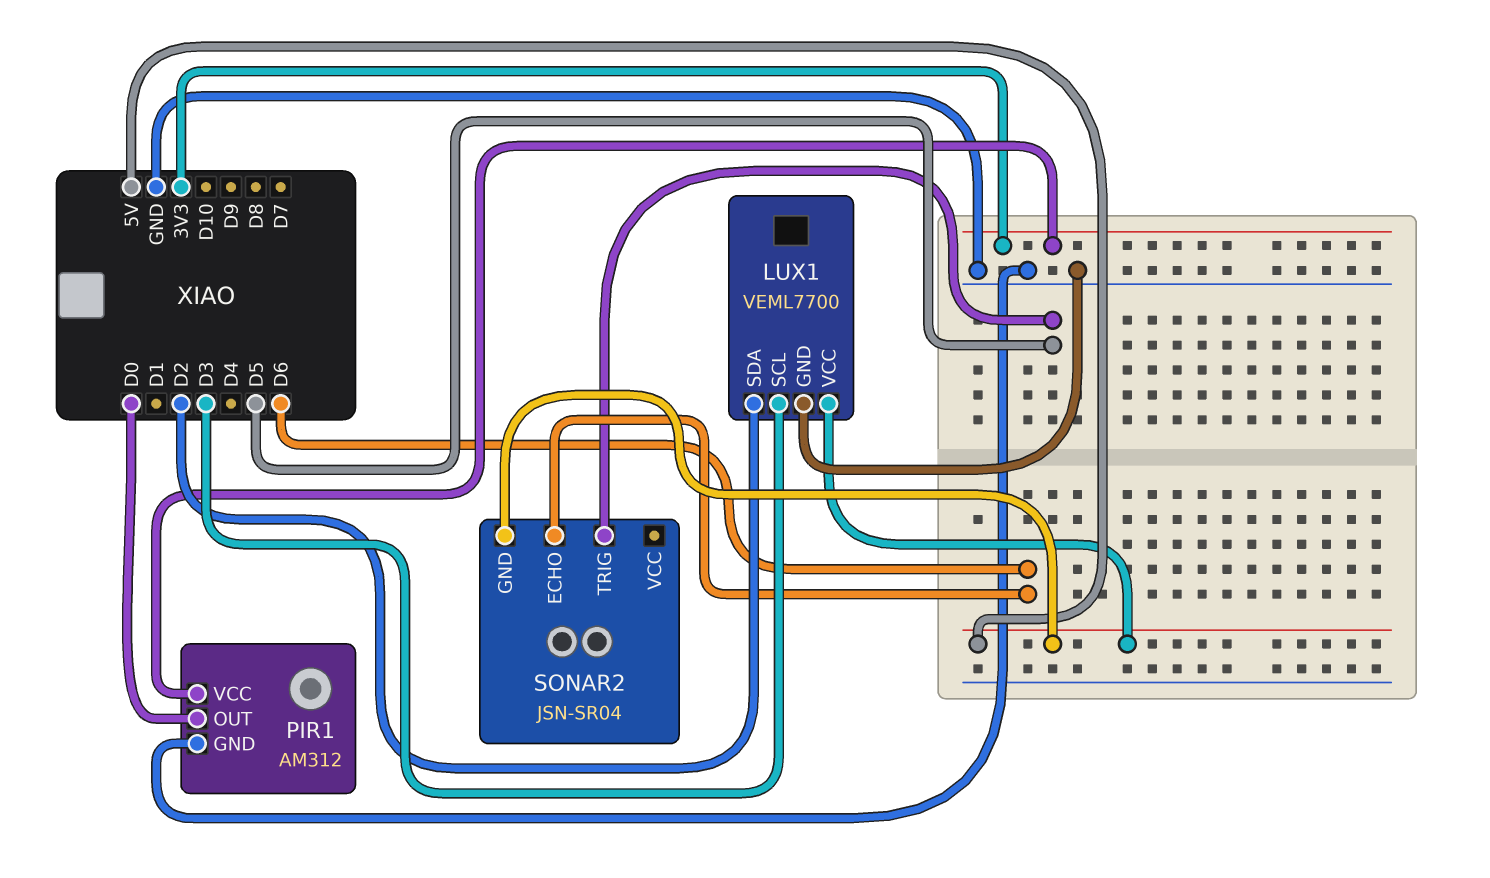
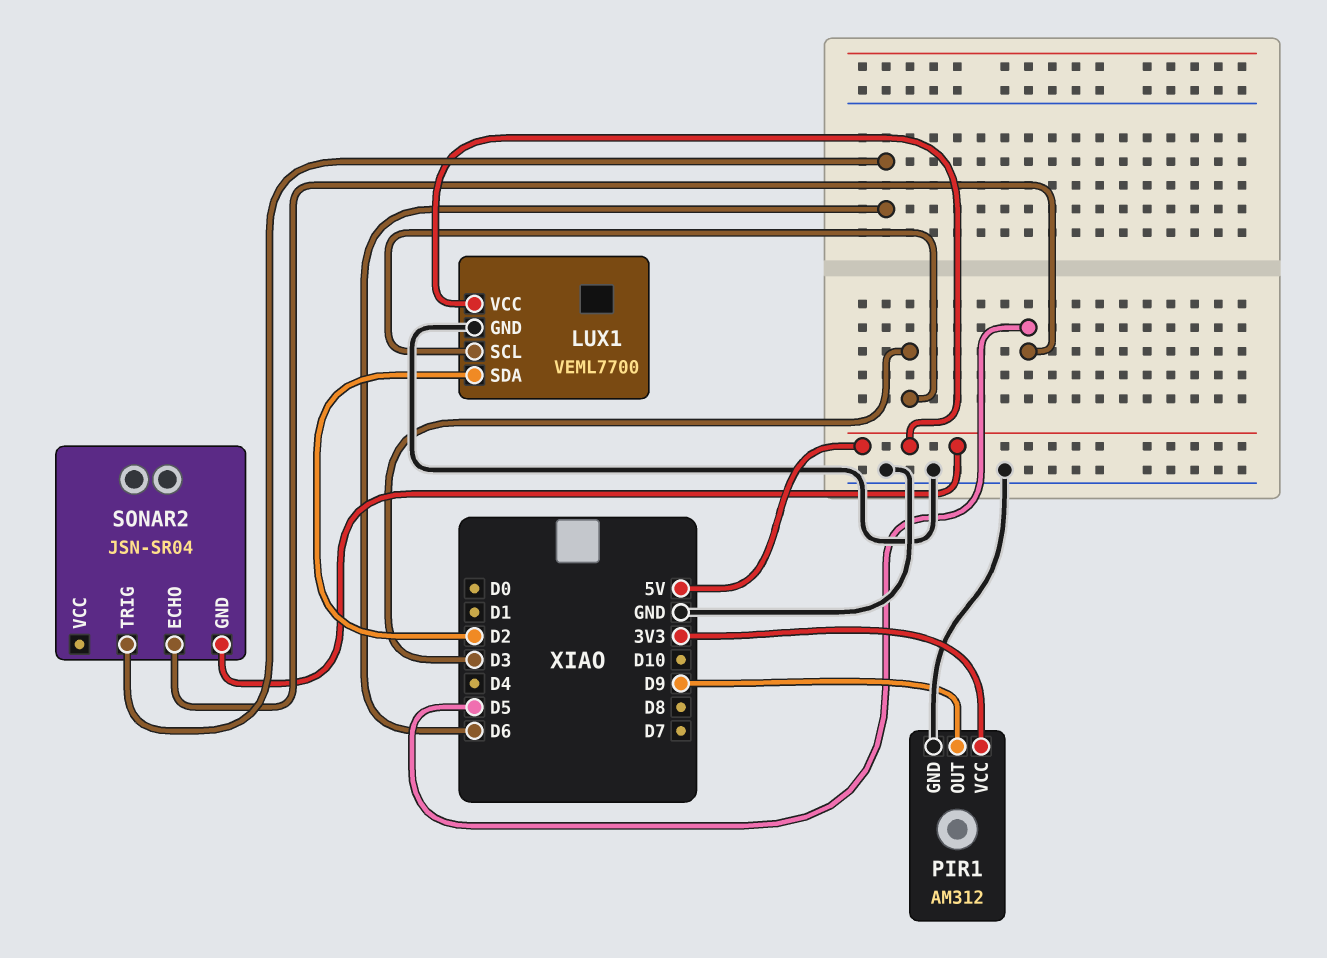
PIR1 pin OUT: D0 -> D9
SONAR2 pin ECHO: D6 -> D5
SONAR2 pin TRIG: D5 -> D6

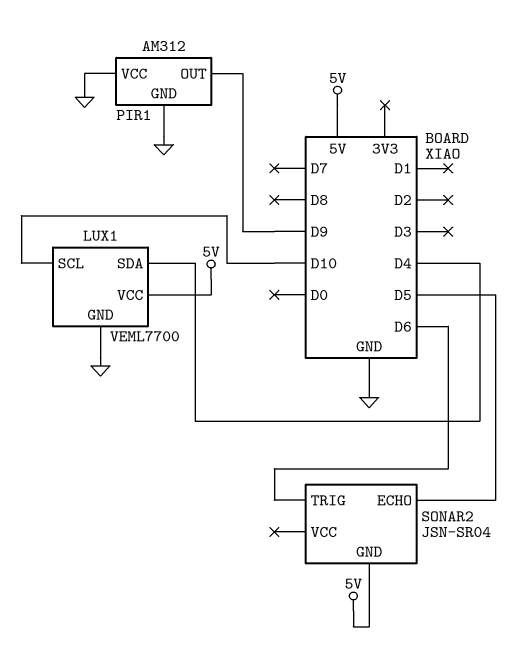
LUX1 pin SCL: D3 -> D10
LUX1 pin SDA: D2 -> D4
PIR1 pin VCC: 3V3 -> GND

